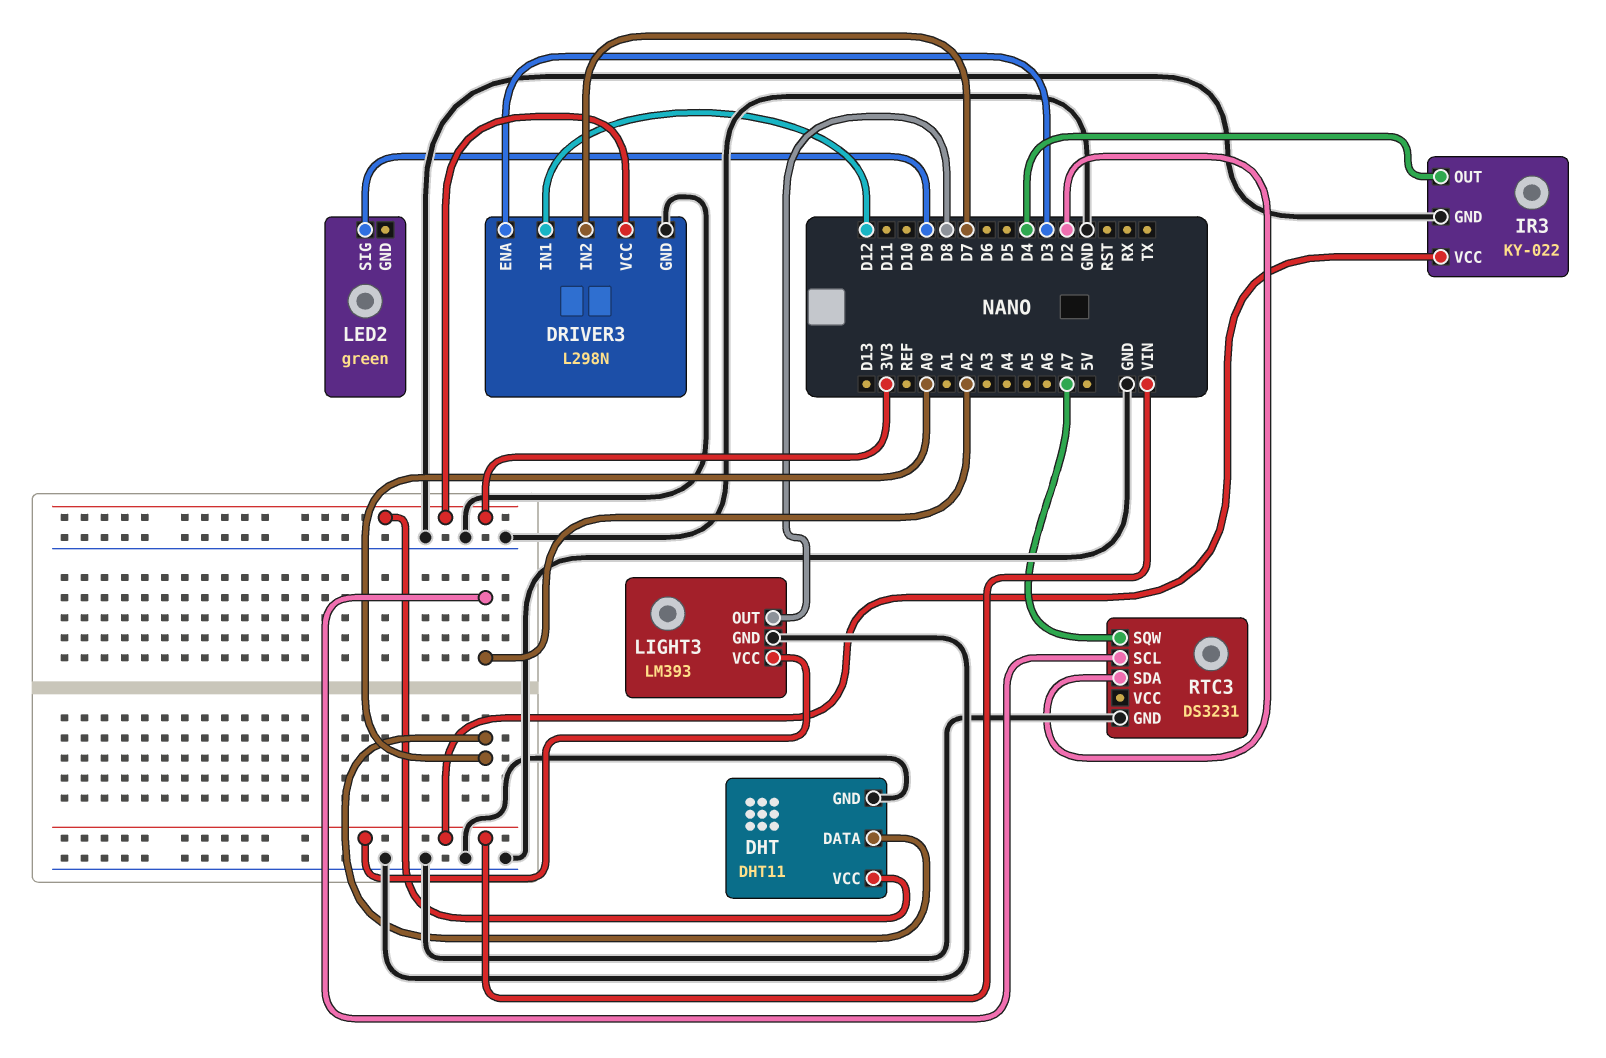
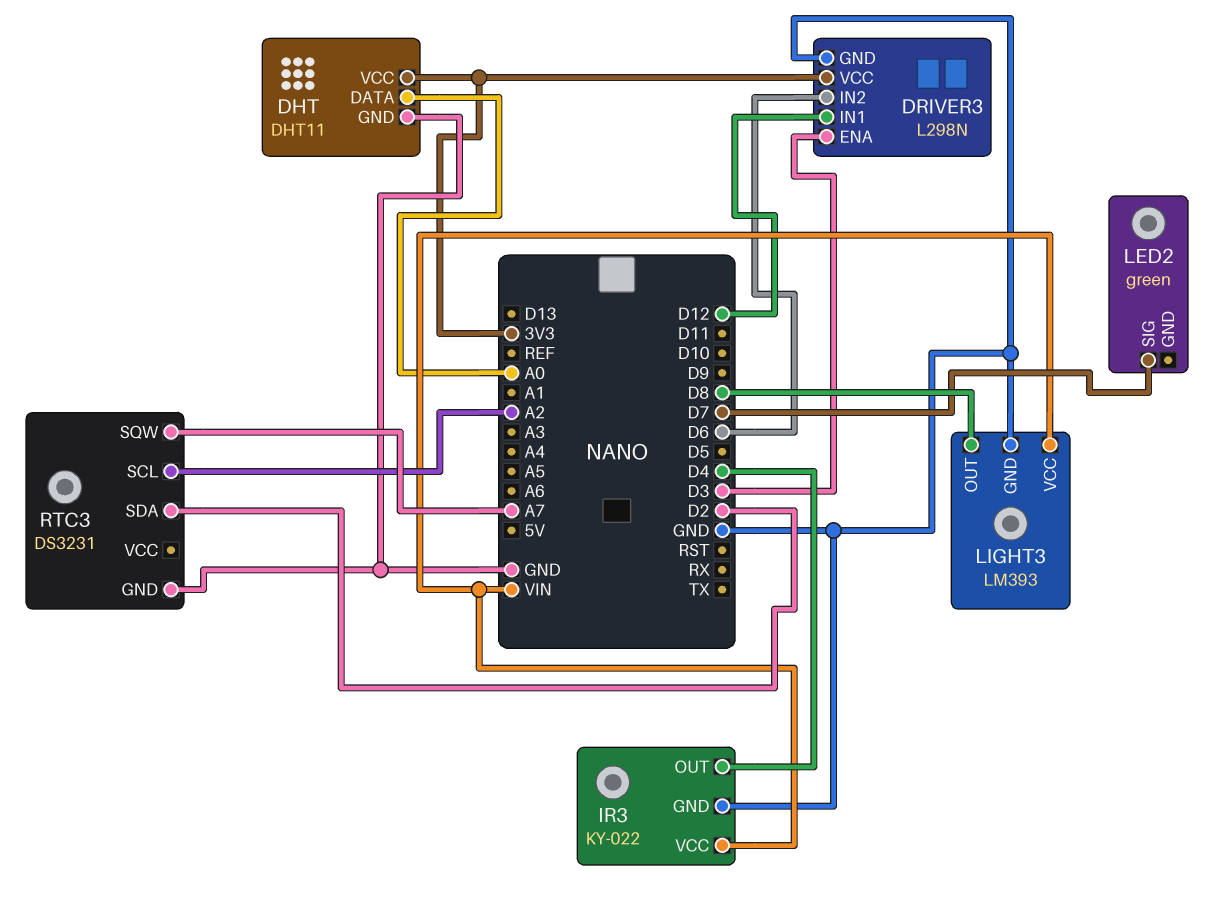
DRIVER3 pin IN2: D7 -> D6
LED2 pin SIG: D9 -> D7

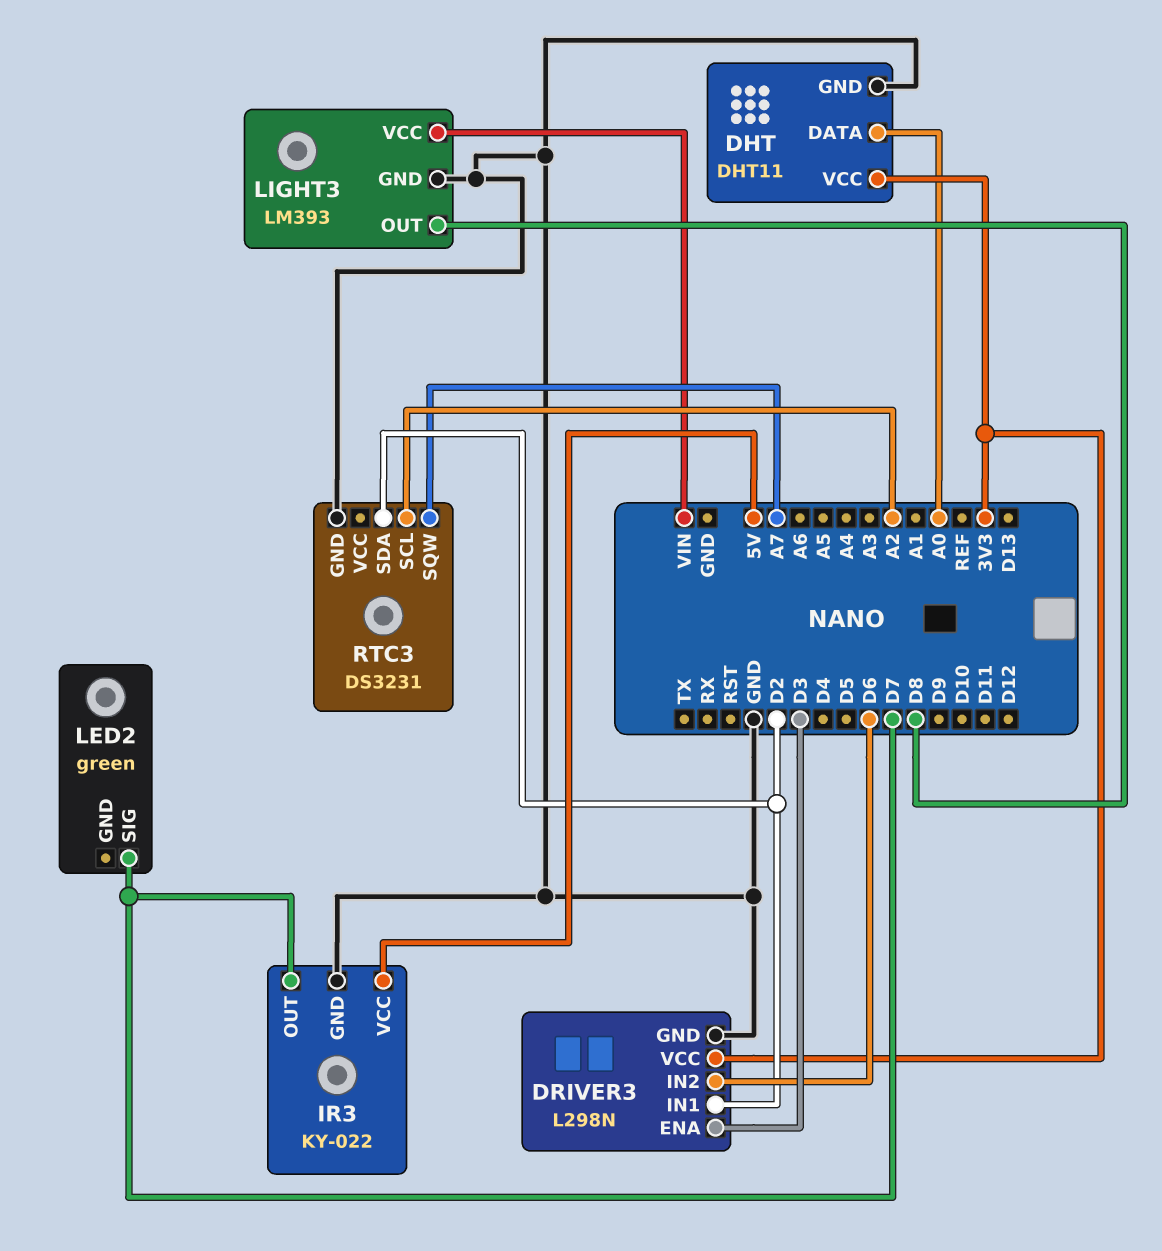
DRIVER3 pin IN1: D12 -> D2
IR3 pin OUT: D4 -> D7
IR3 pin VCC: VIN -> 5V

